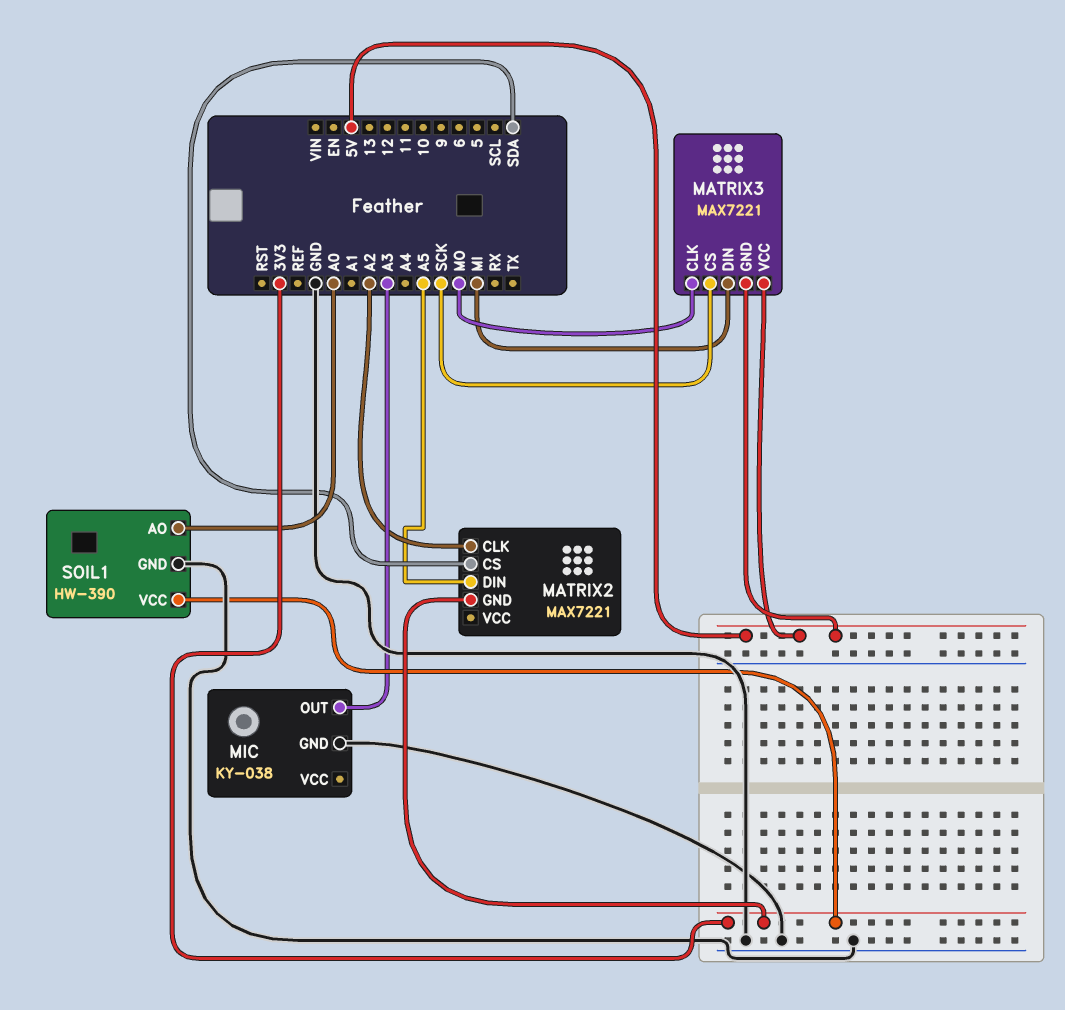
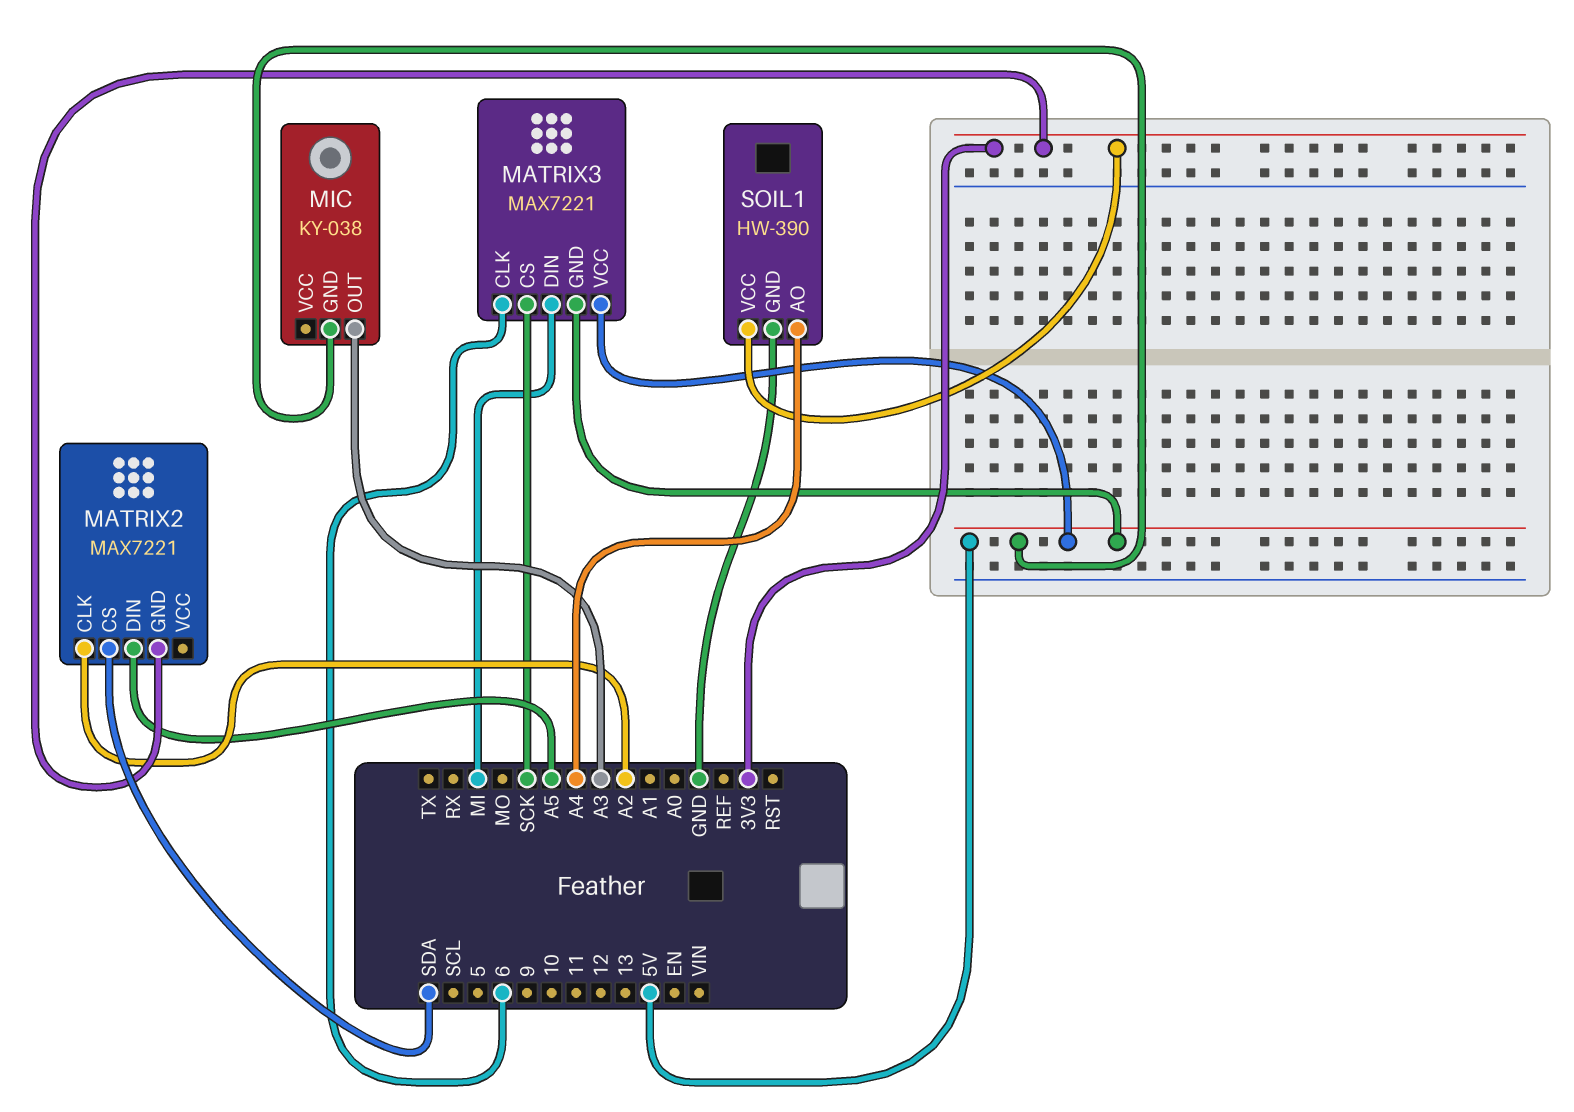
MATRIX3 pin CLK: MO -> 6
MIC pin GND: GND -> 5V
SOIL1 pin AO: A0 -> A4

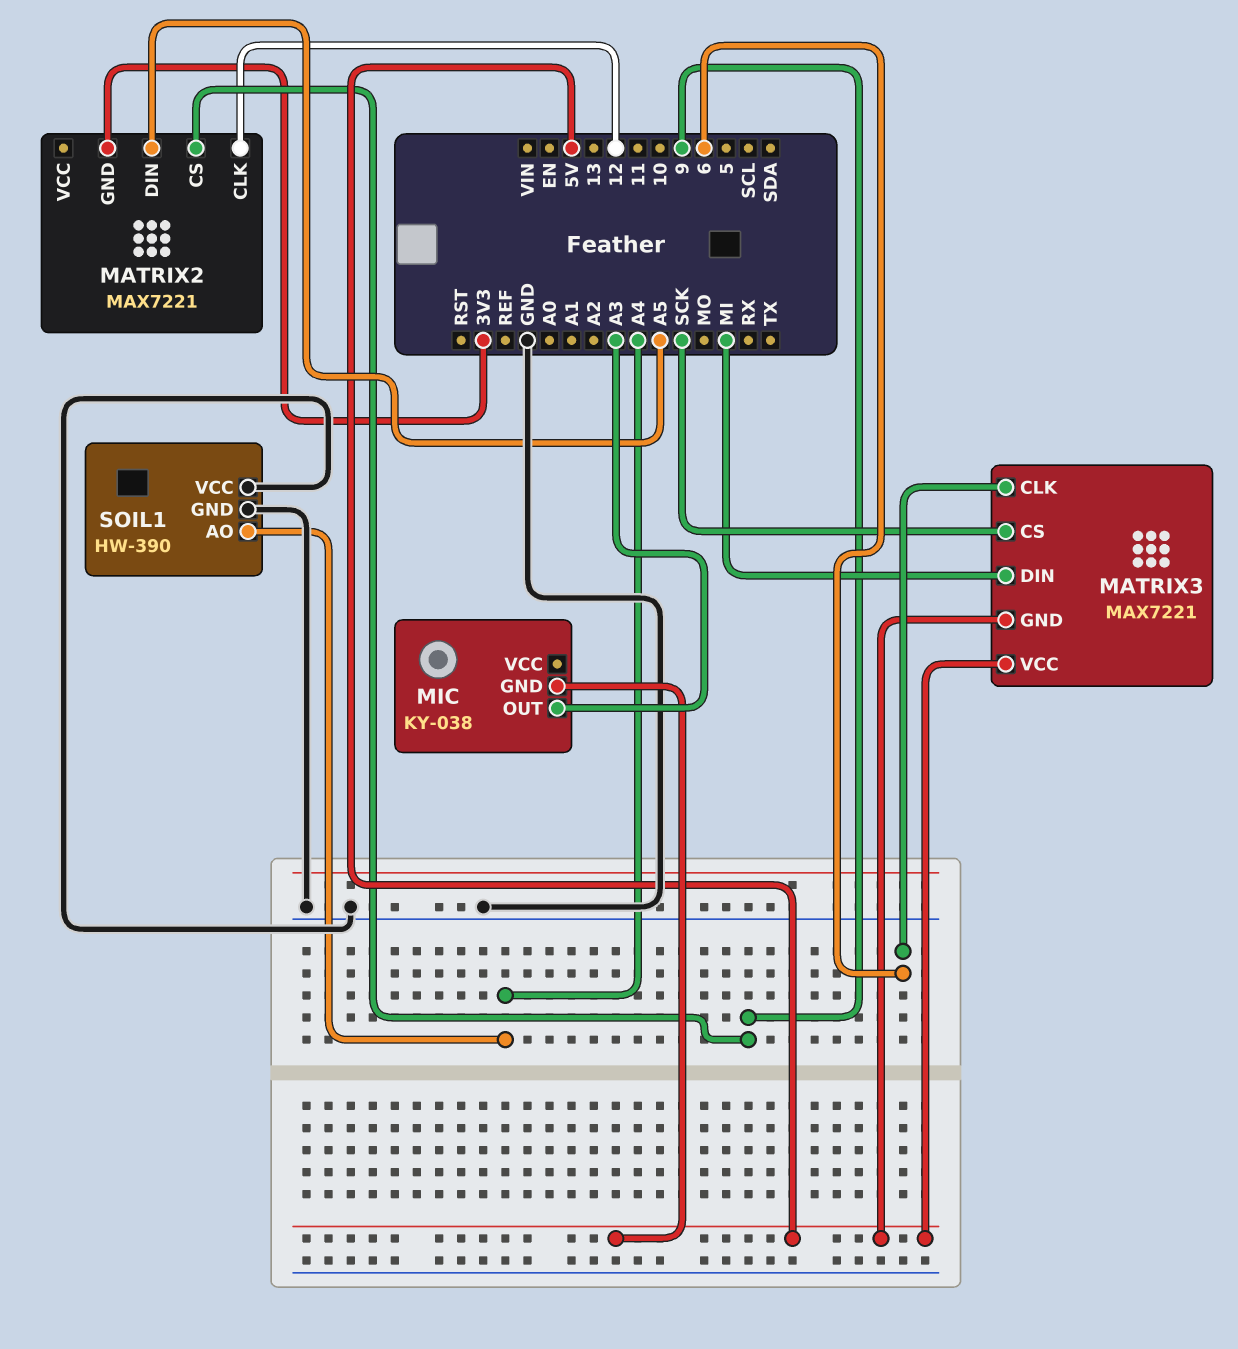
MATRIX2 pin CLK: A2 -> 12
MATRIX2 pin CS: SDA -> 9
SOIL1 pin VCC: 3V3 -> GND

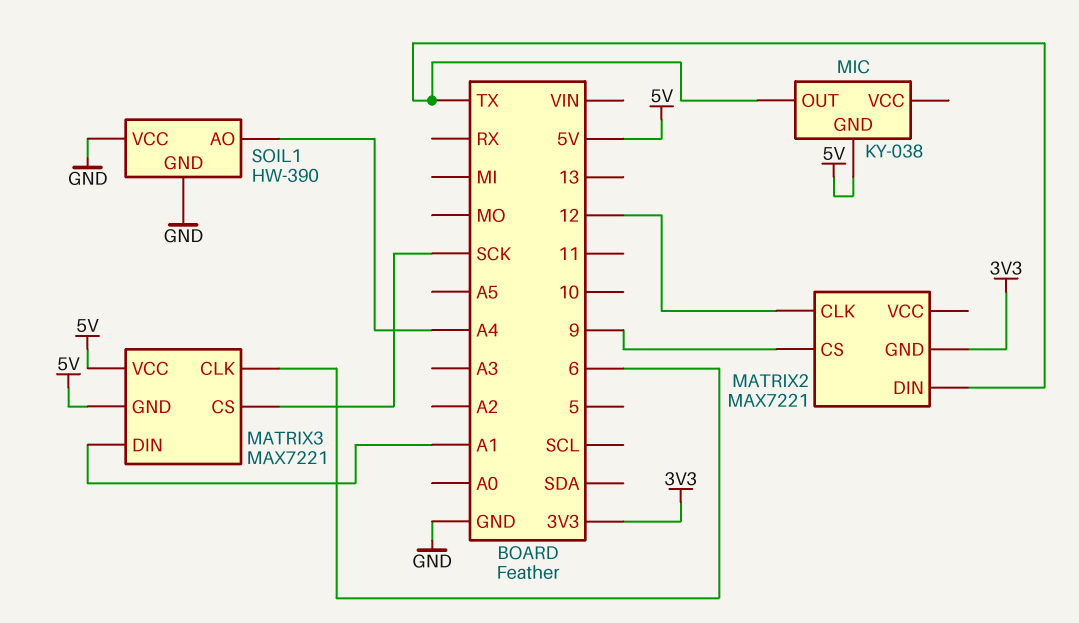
MATRIX2 pin DIN: A5 -> TX
MATRIX3 pin DIN: MI -> A1
MIC pin OUT: A3 -> TX

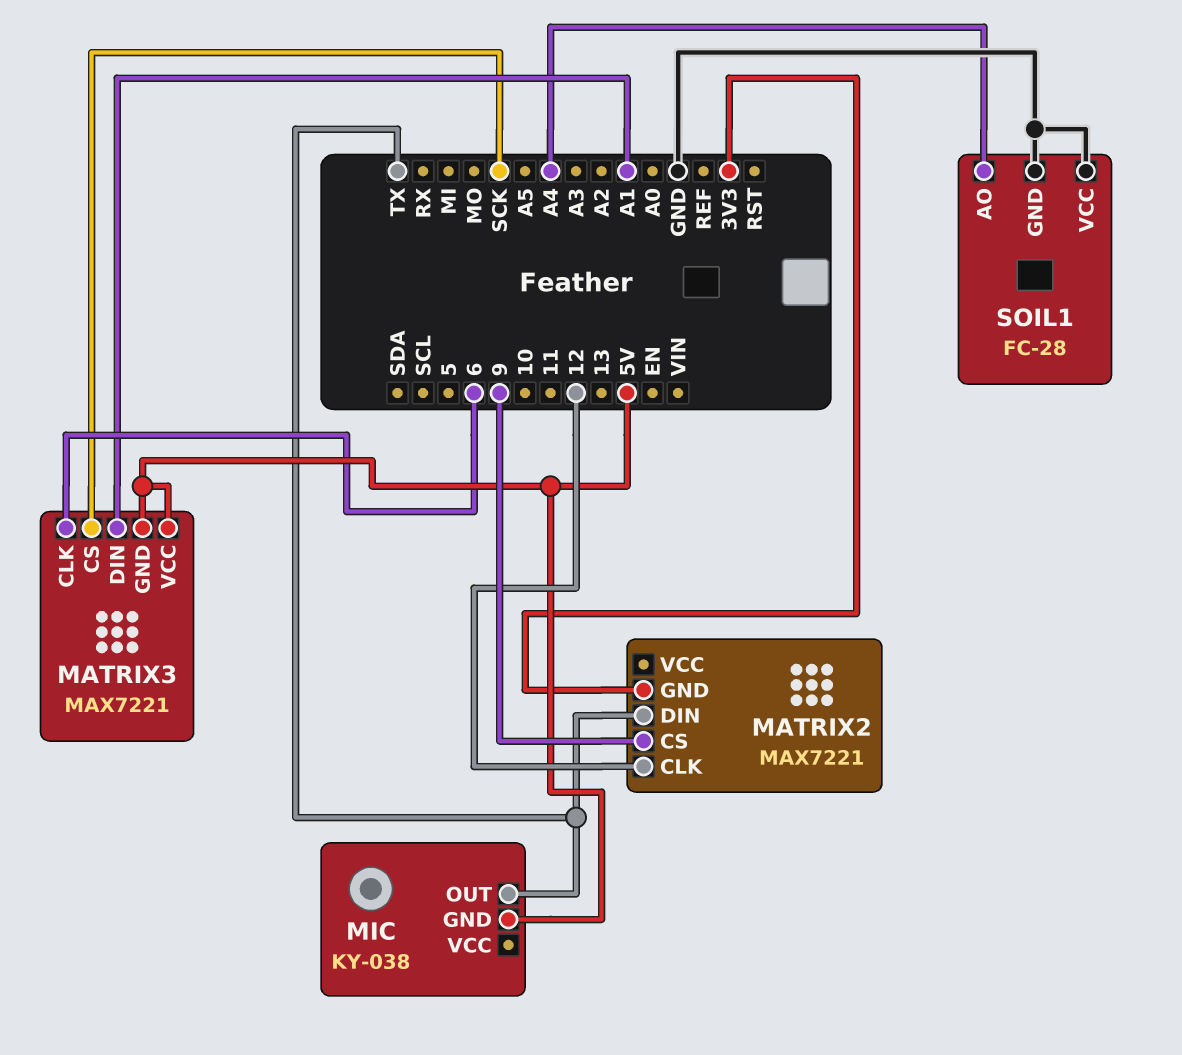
SOIL1: HW-390 -> FC-28

